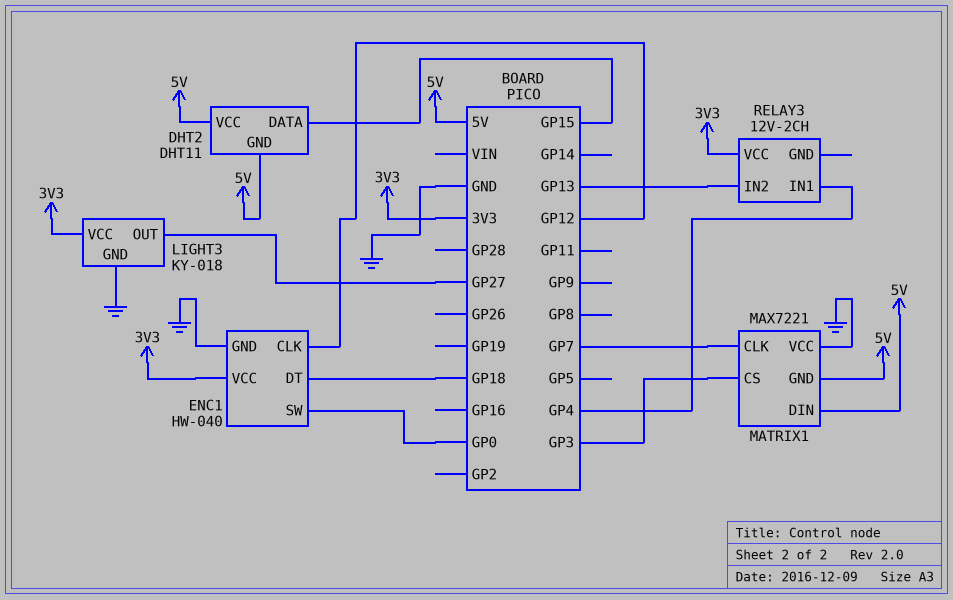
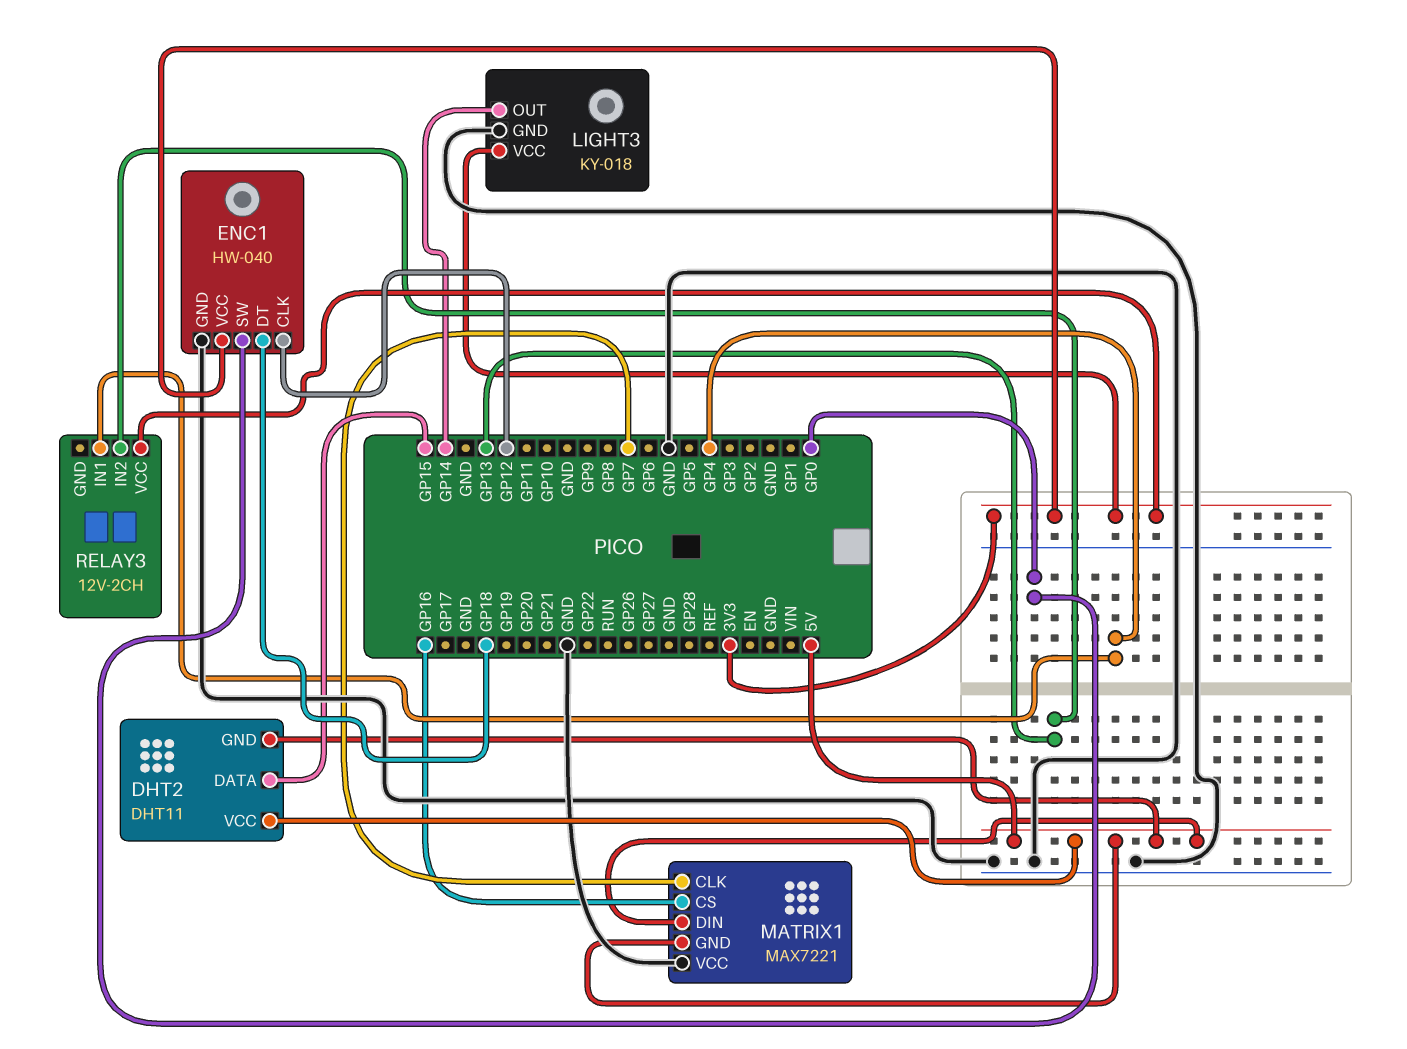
LIGHT3 pin OUT: GP27 -> GP14
MATRIX1 pin CS: GP3 -> GP16

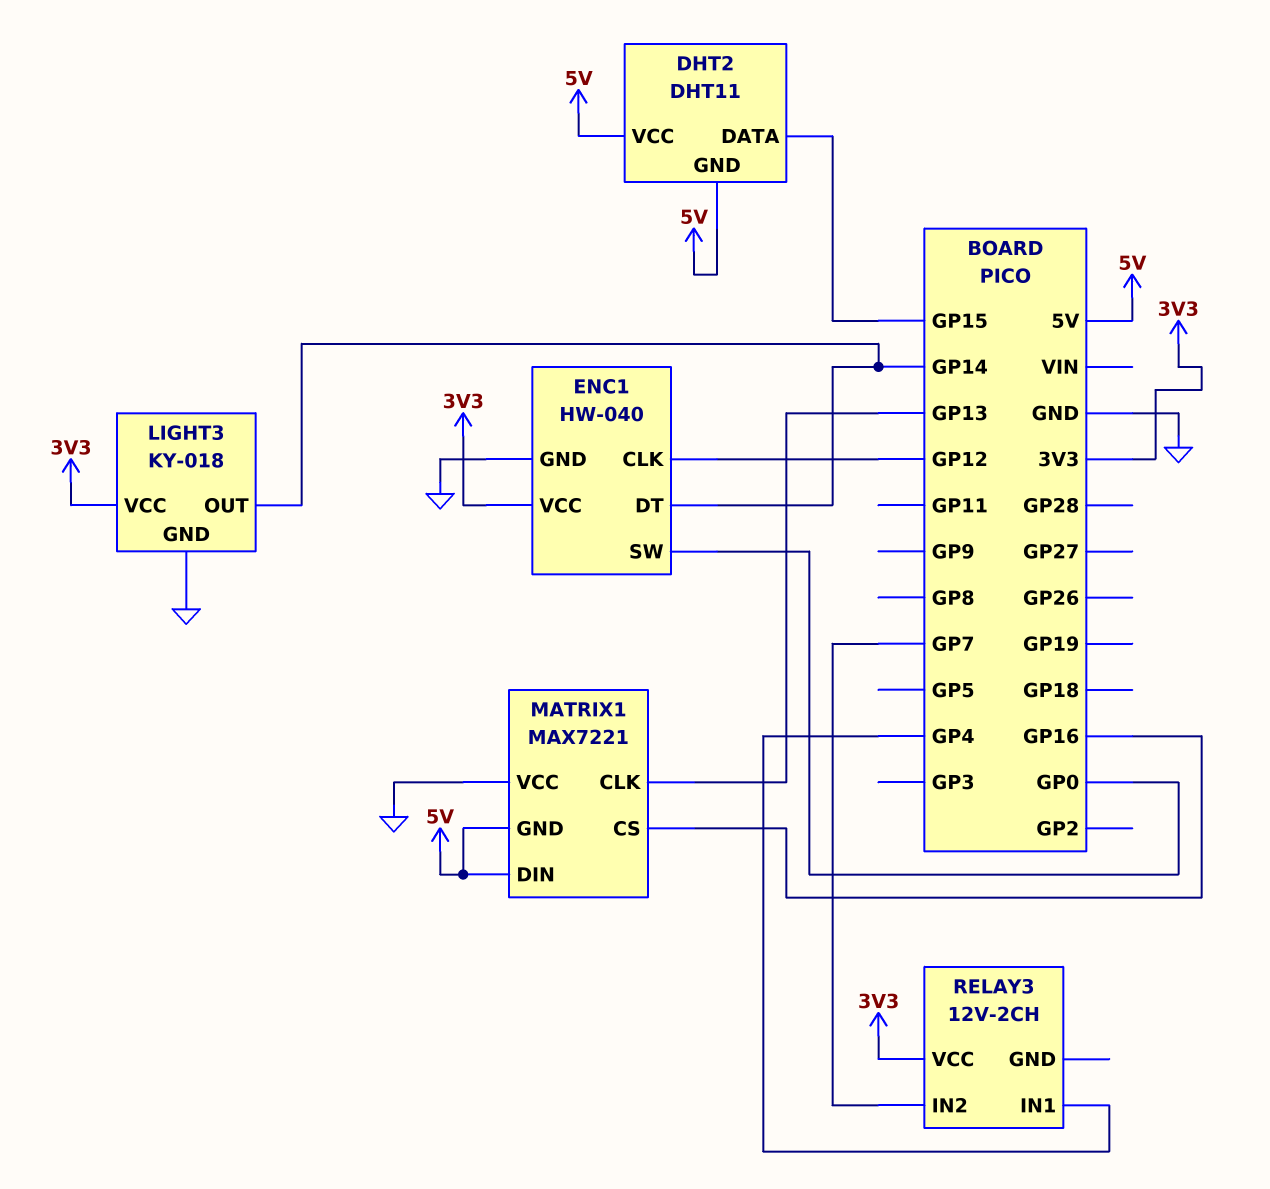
ENC1 pin DT: GP18 -> GP14
MATRIX1 pin CLK: GP7 -> GP13
RELAY3 pin IN2: GP13 -> GP7

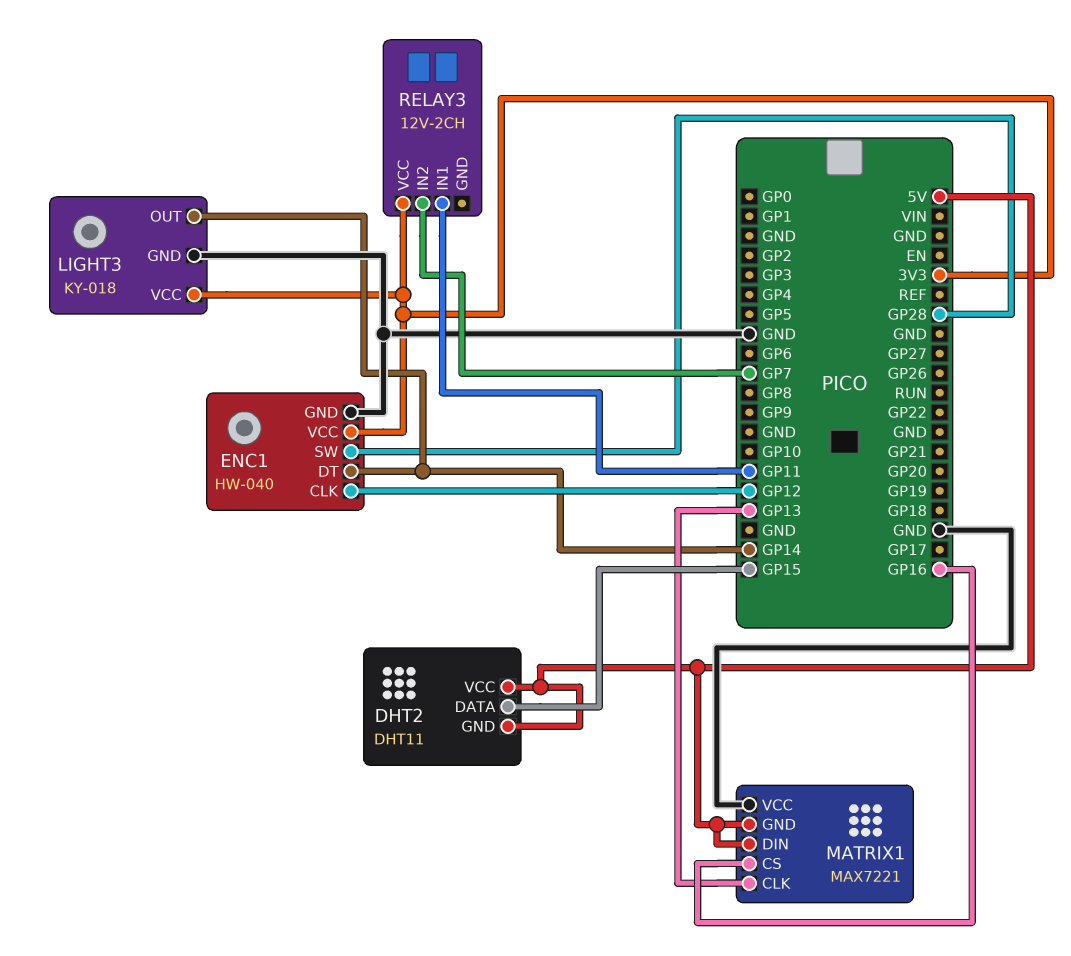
ENC1 pin SW: GP0 -> GP28
RELAY3 pin IN1: GP4 -> GP11

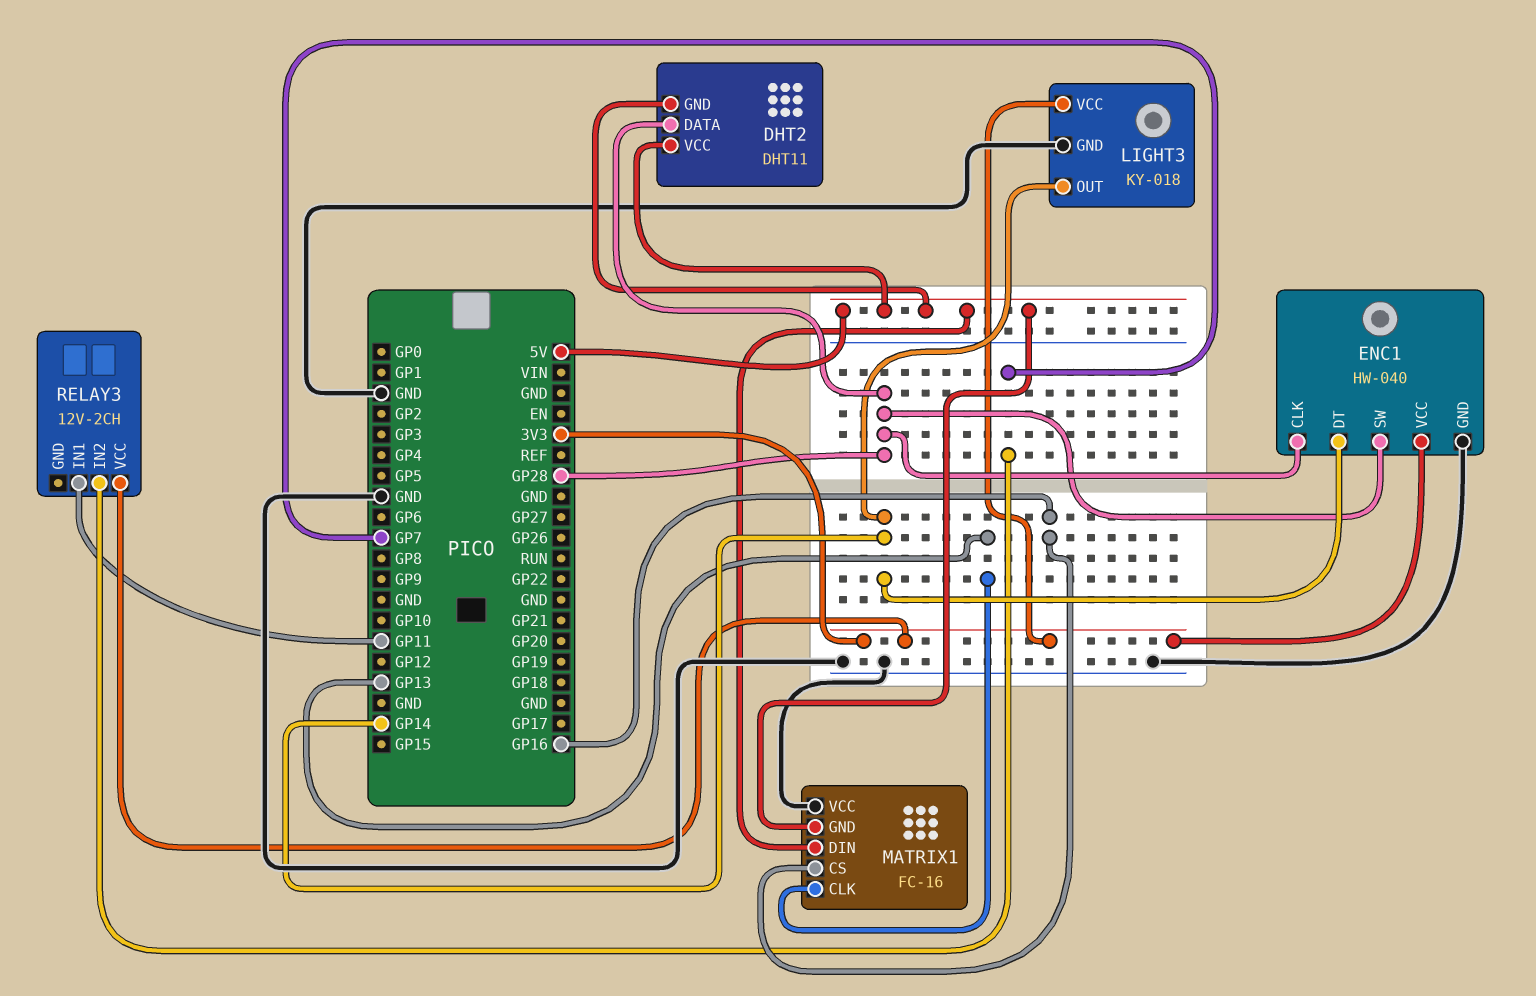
DHT2 pin DATA: GP15 -> GP28
ENC1 pin CLK: GP12 -> GP28
MATRIX1: MAX7221 -> FC-16

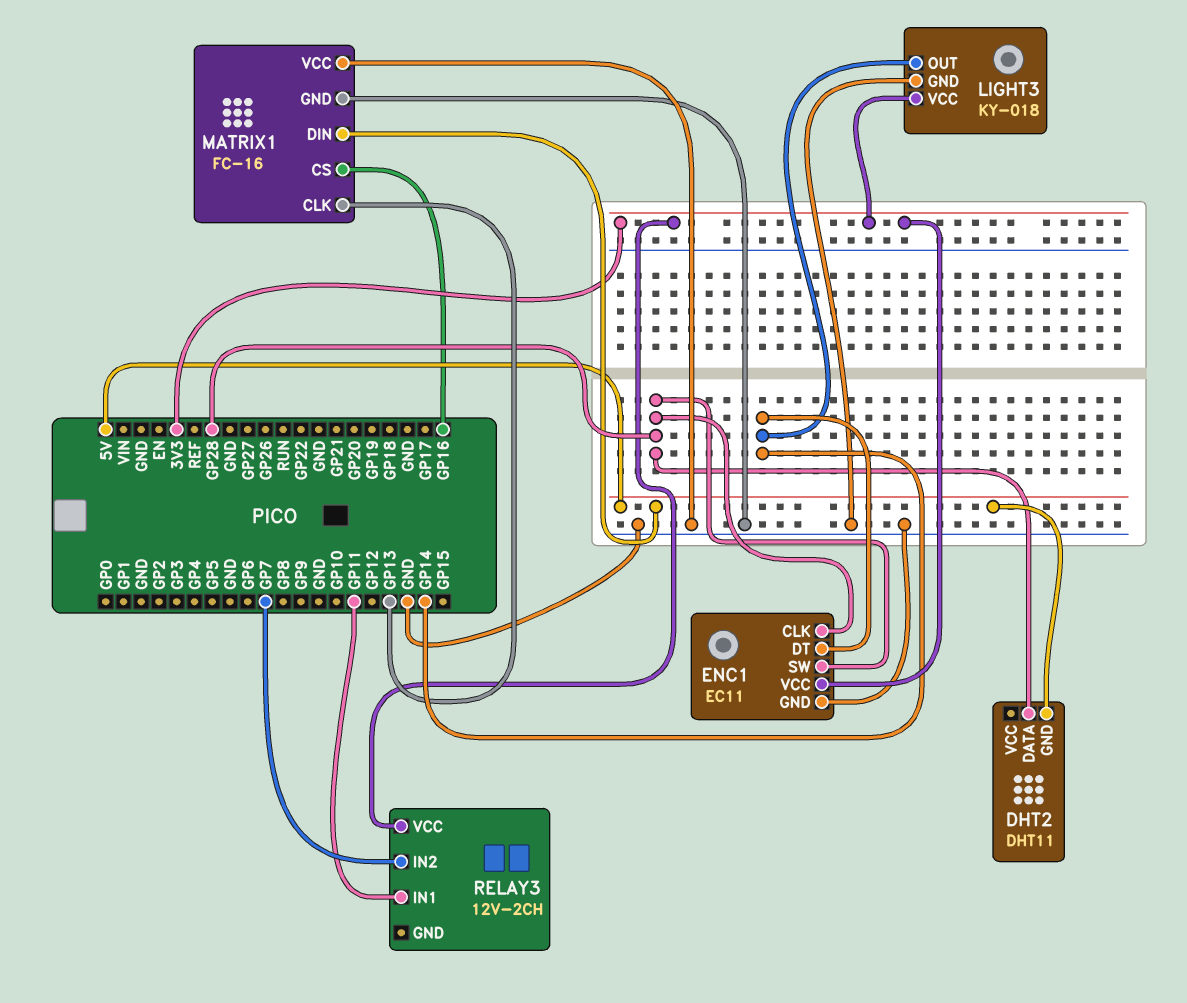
DHT2 pin VCC: 5V -> none
ENC1: HW-040 -> EC11
MATRIX1 pin GND: 5V -> GND

